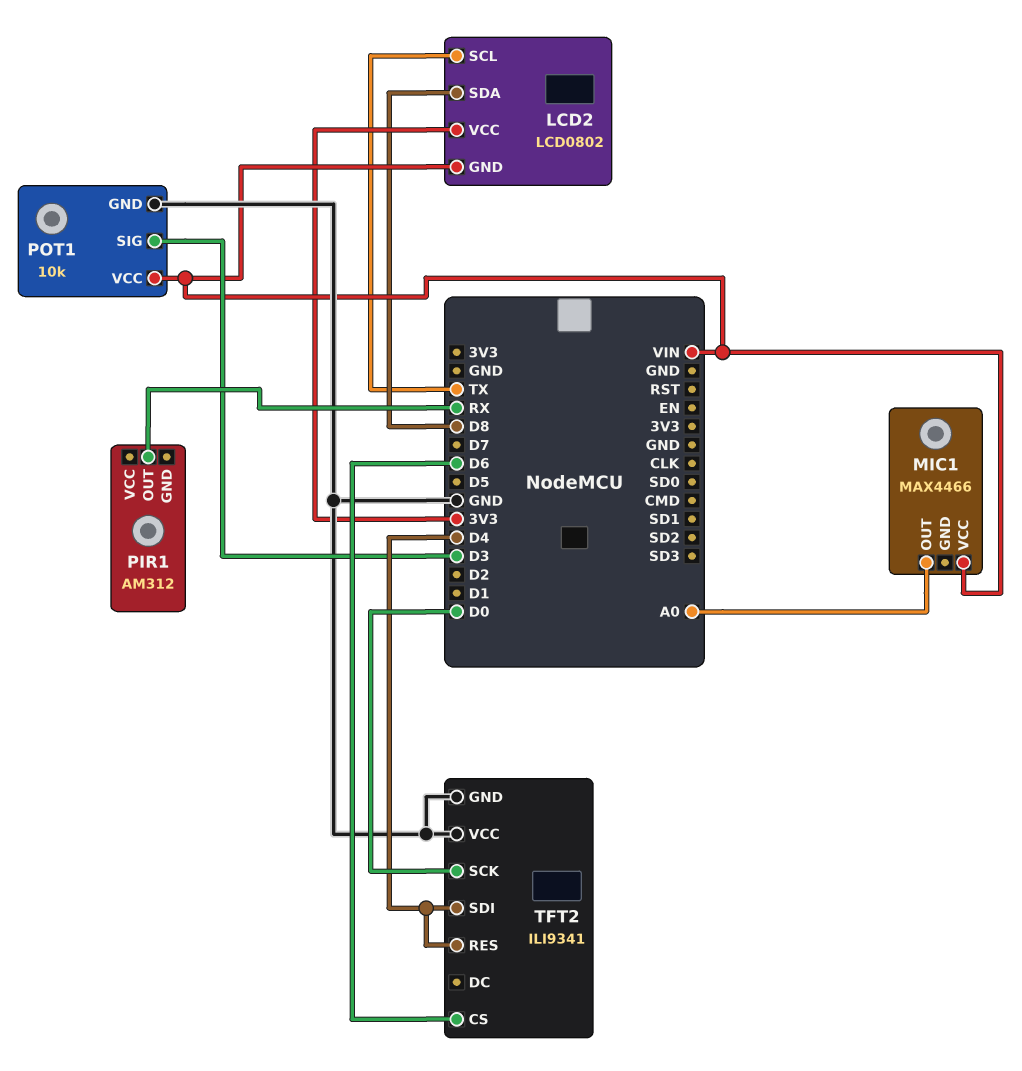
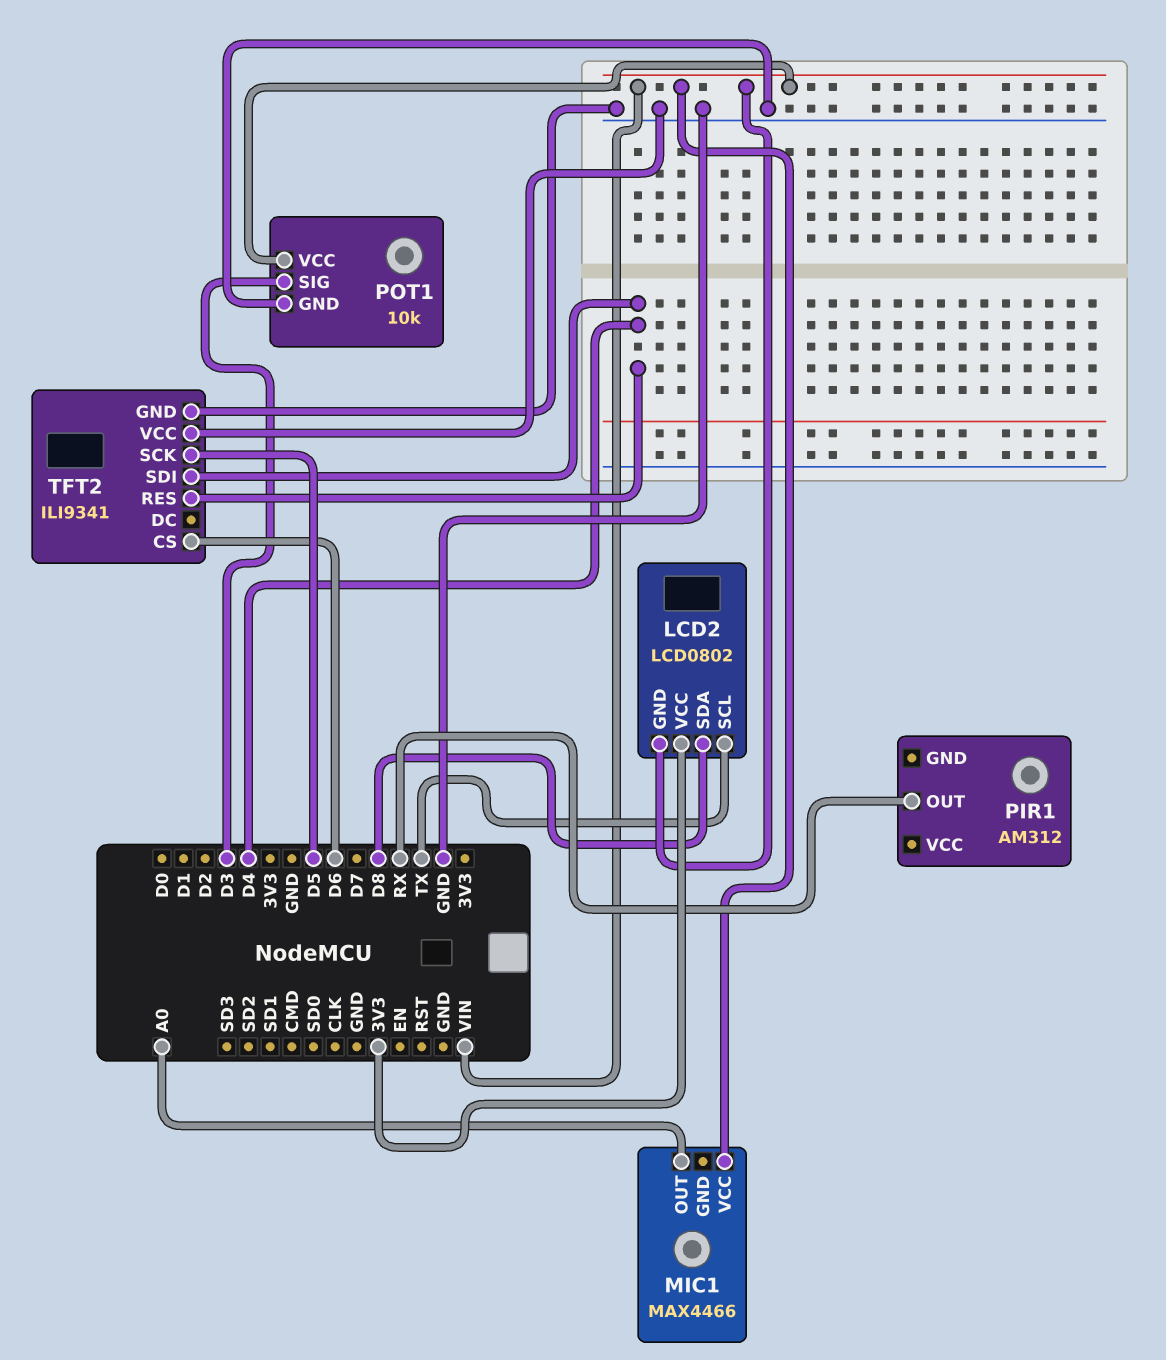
TFT2 pin SCK: D0 -> D5

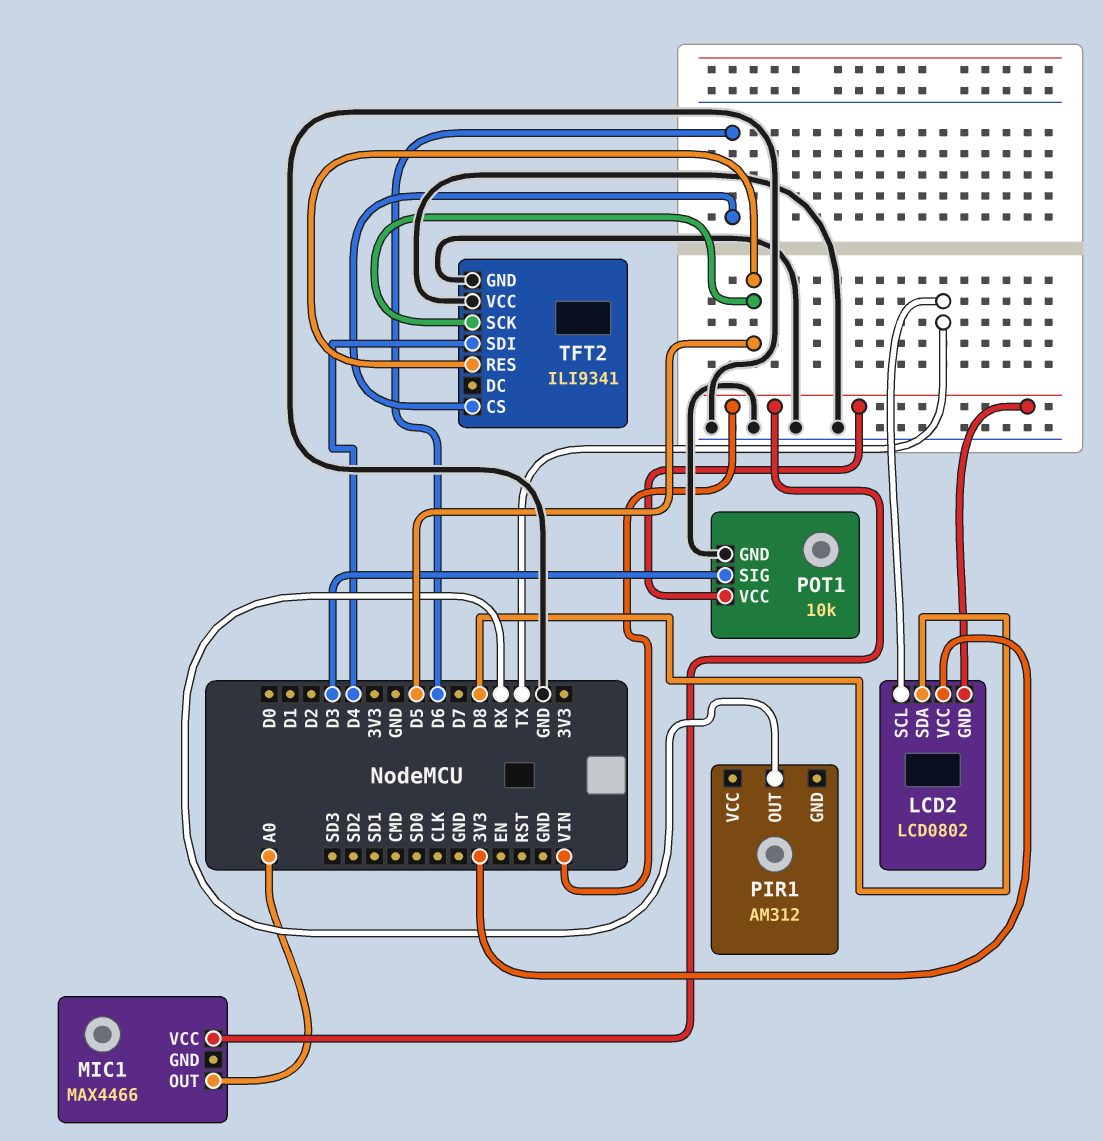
TFT2 pin RES: D4 -> D5

